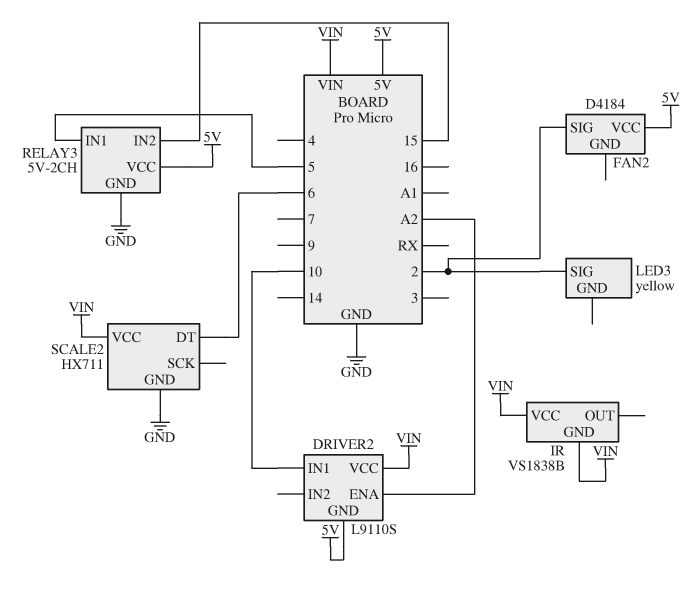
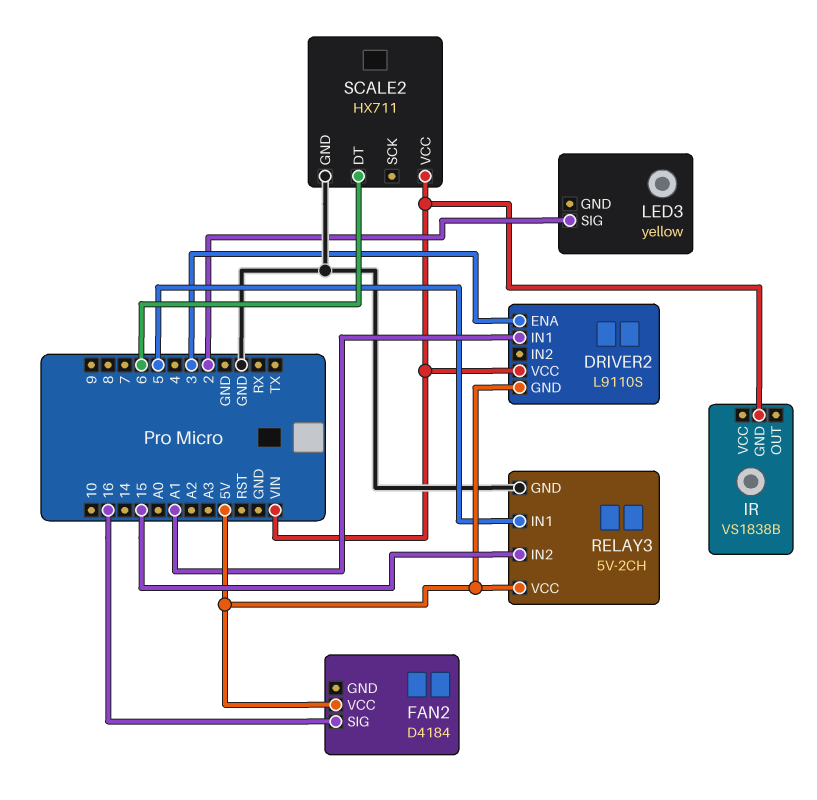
DRIVER2 pin ENA: A2 -> 3
DRIVER2 pin IN1: 10 -> A1
FAN2 pin SIG: 2 -> 16
IR pin VCC: VIN -> none

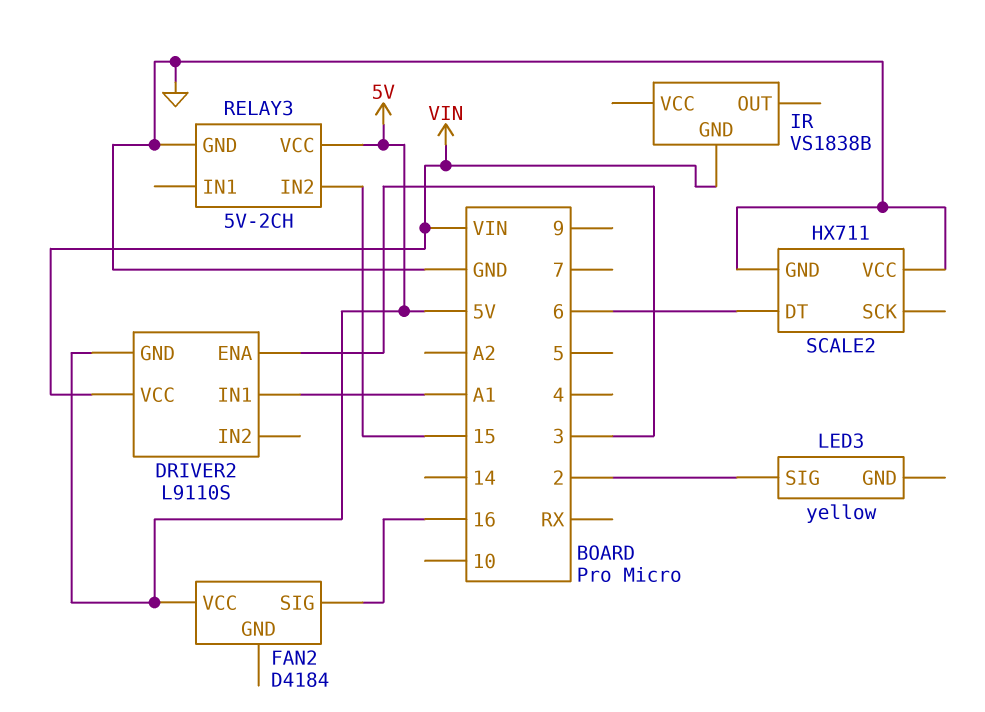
RELAY3 pin IN1: 5 -> none
SCALE2 pin VCC: VIN -> GND

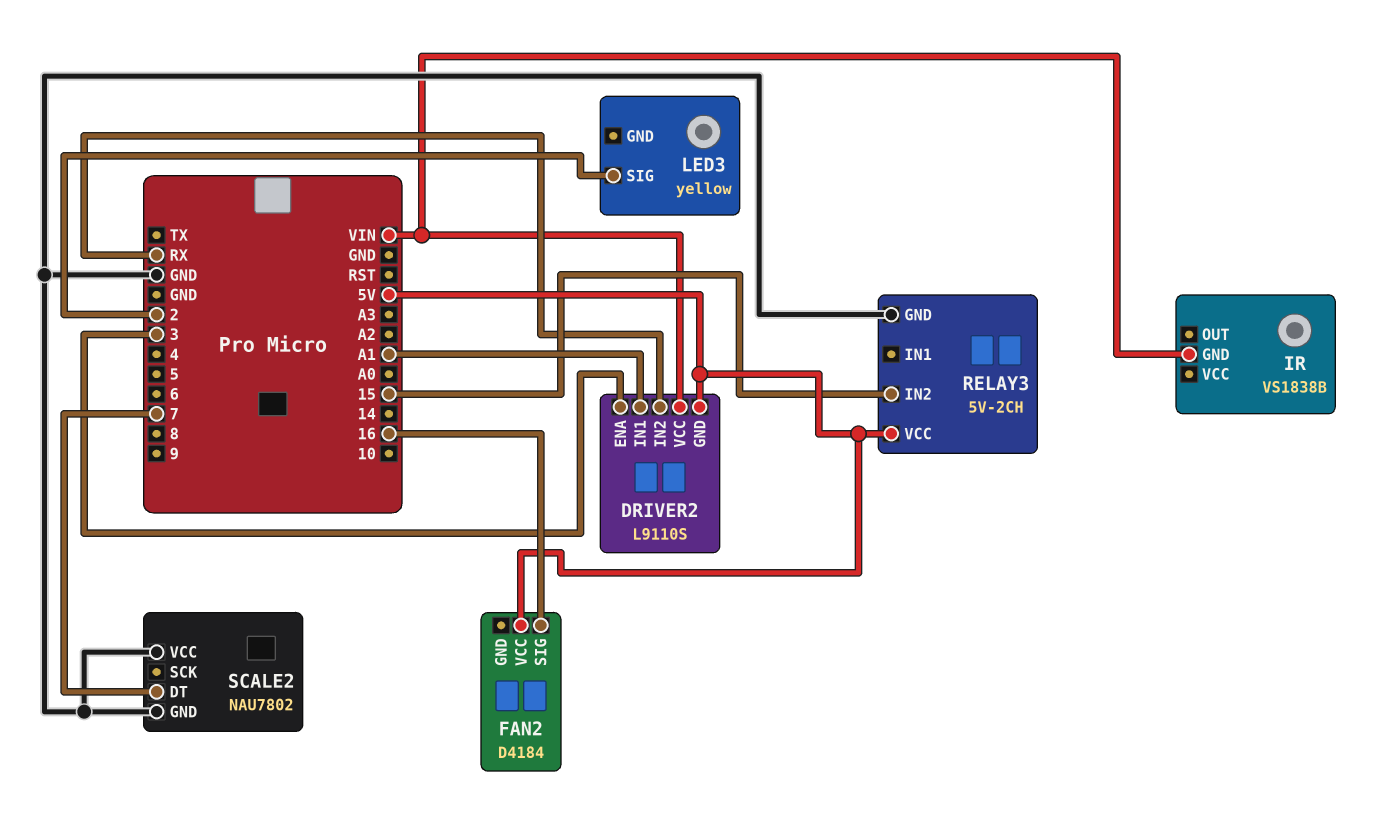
DRIVER2 pin IN2: none -> RX
SCALE2: HX711 -> NAU7802
SCALE2 pin DT: 6 -> 7

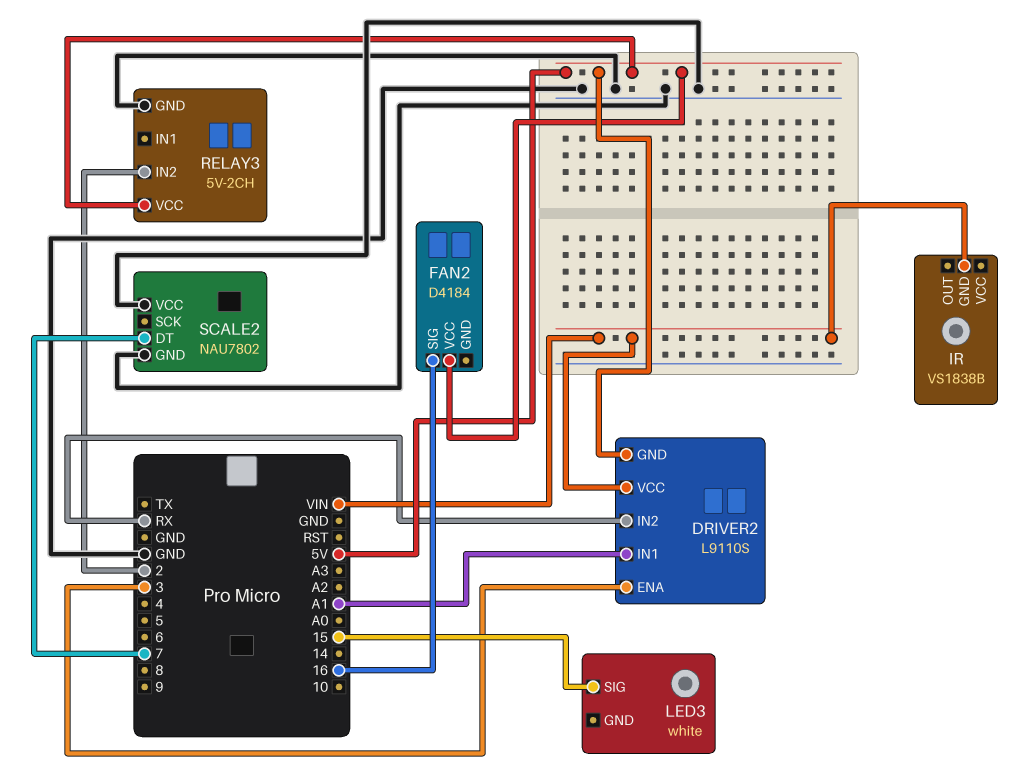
LED3: yellow -> white
LED3 pin SIG: 2 -> 15
RELAY3 pin IN2: 15 -> 2

